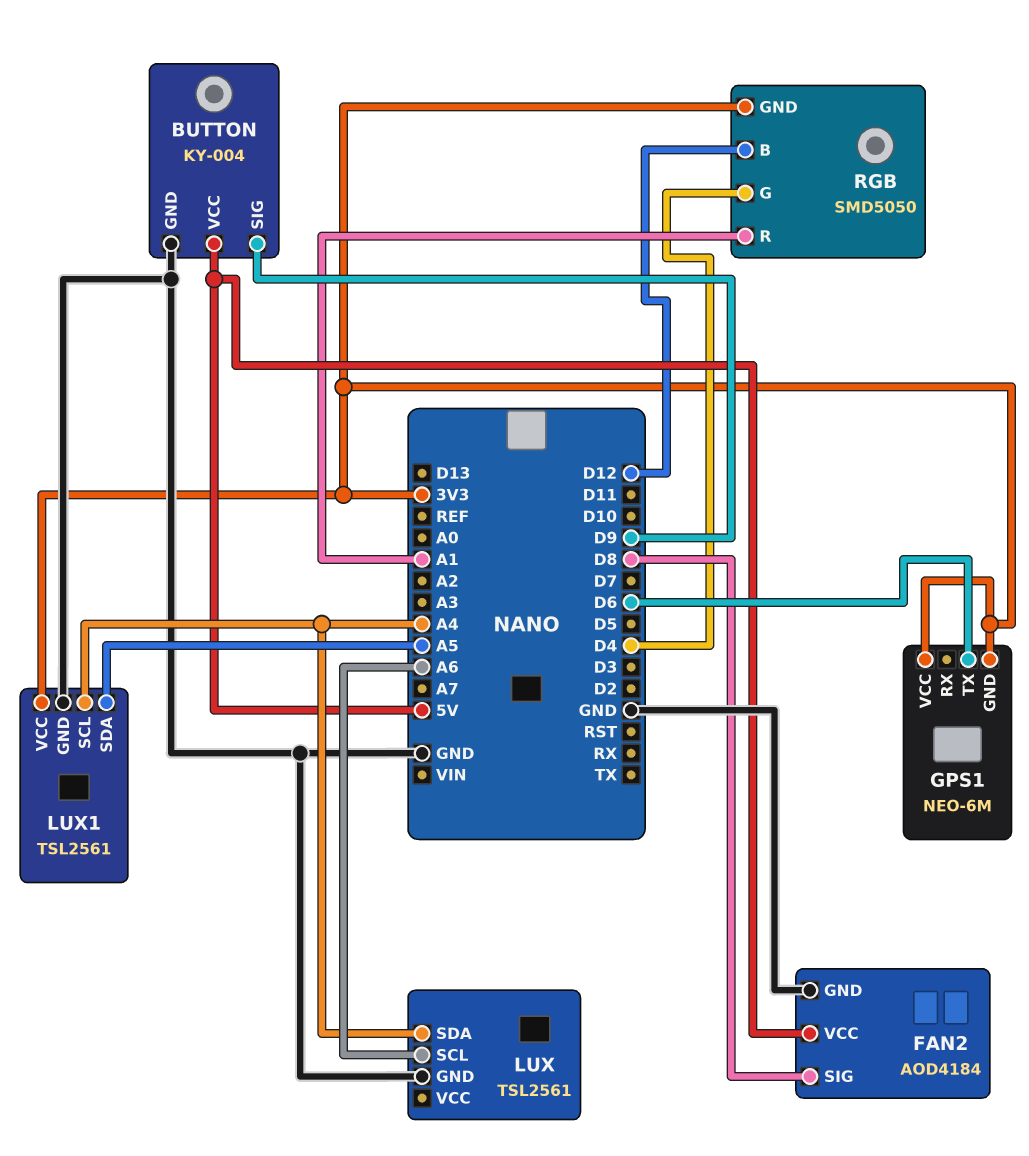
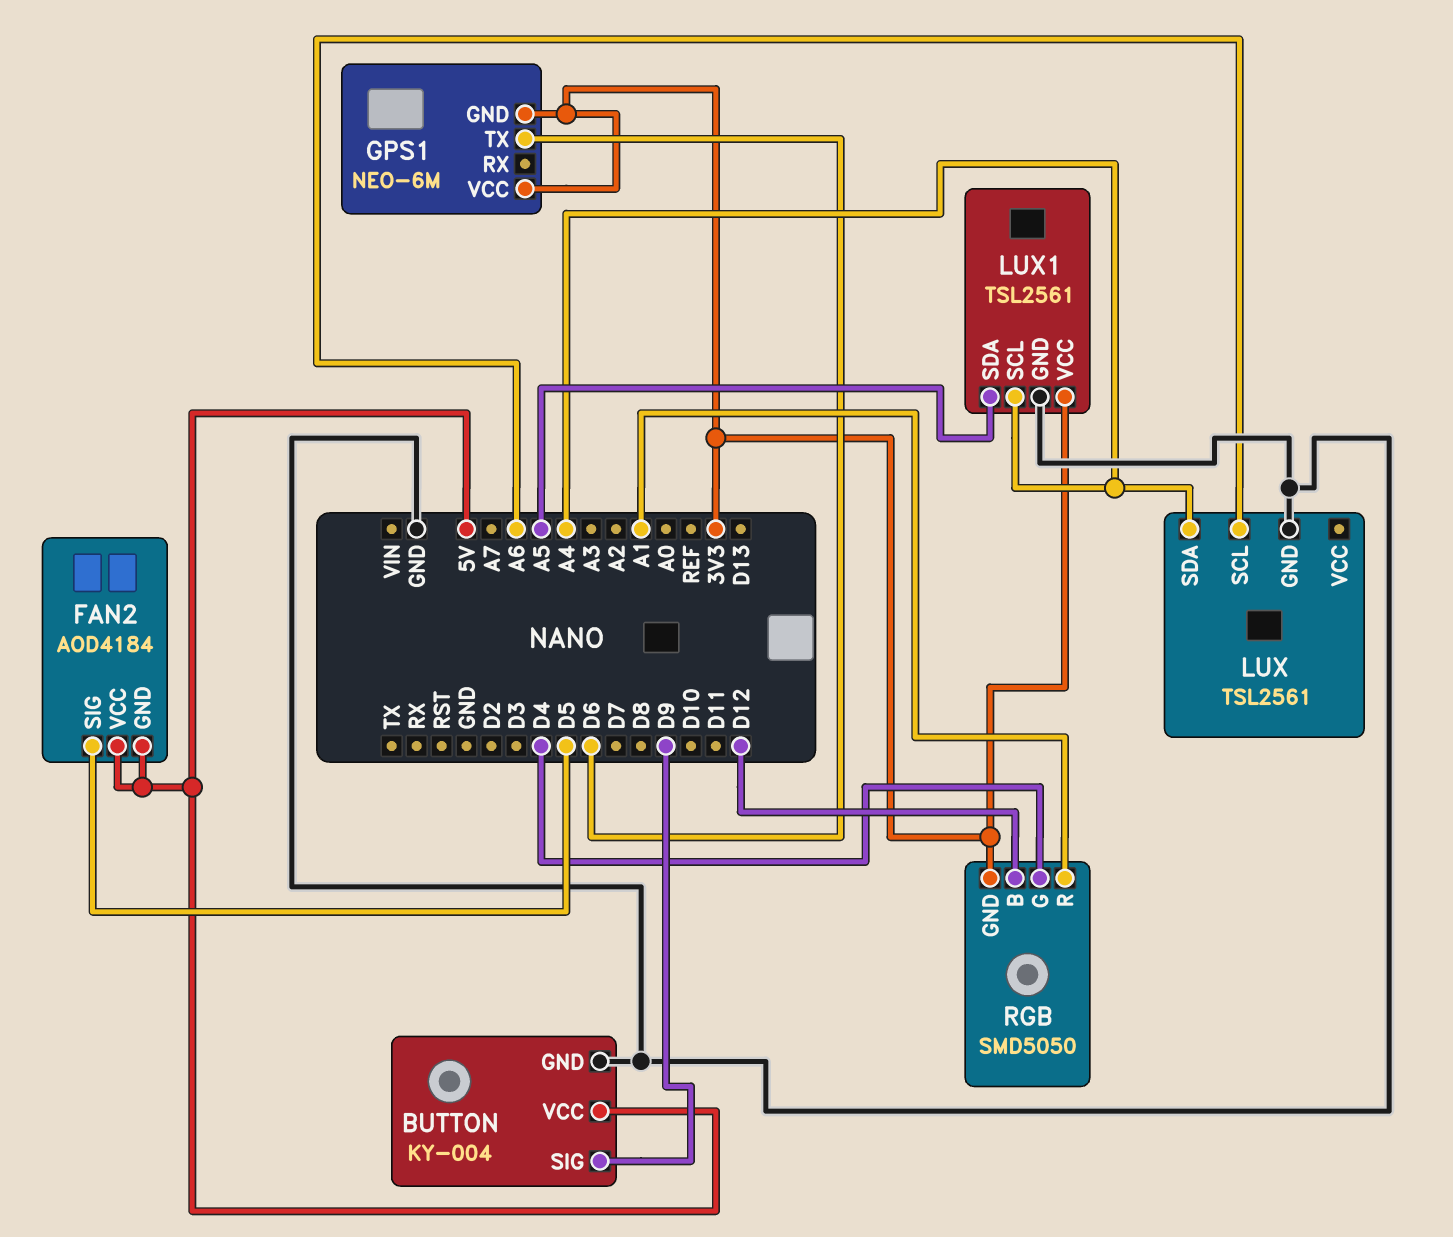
FAN2 pin GND: GND -> 5V
FAN2 pin SIG: D8 -> D5

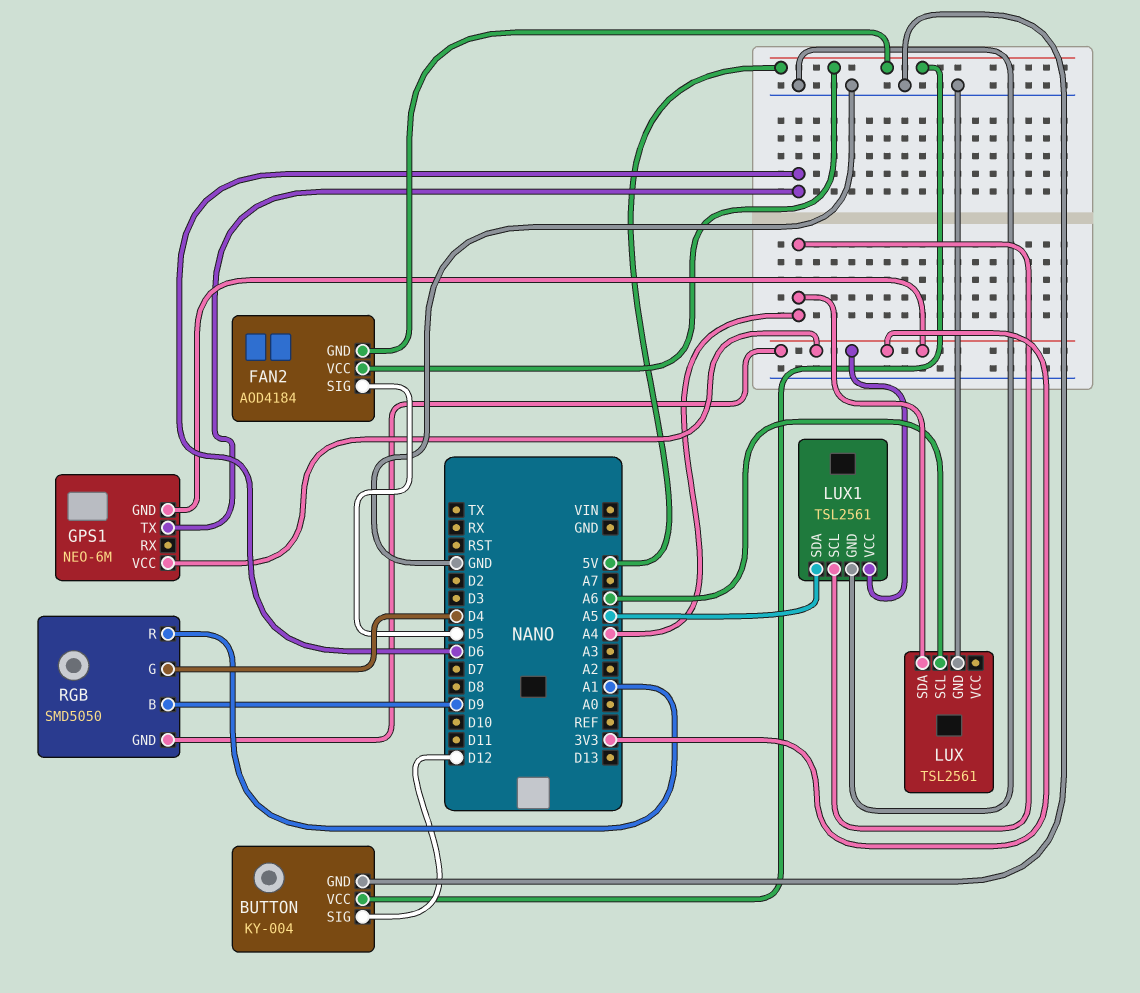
BUTTON pin SIG: D9 -> D12
RGB pin B: D12 -> D9

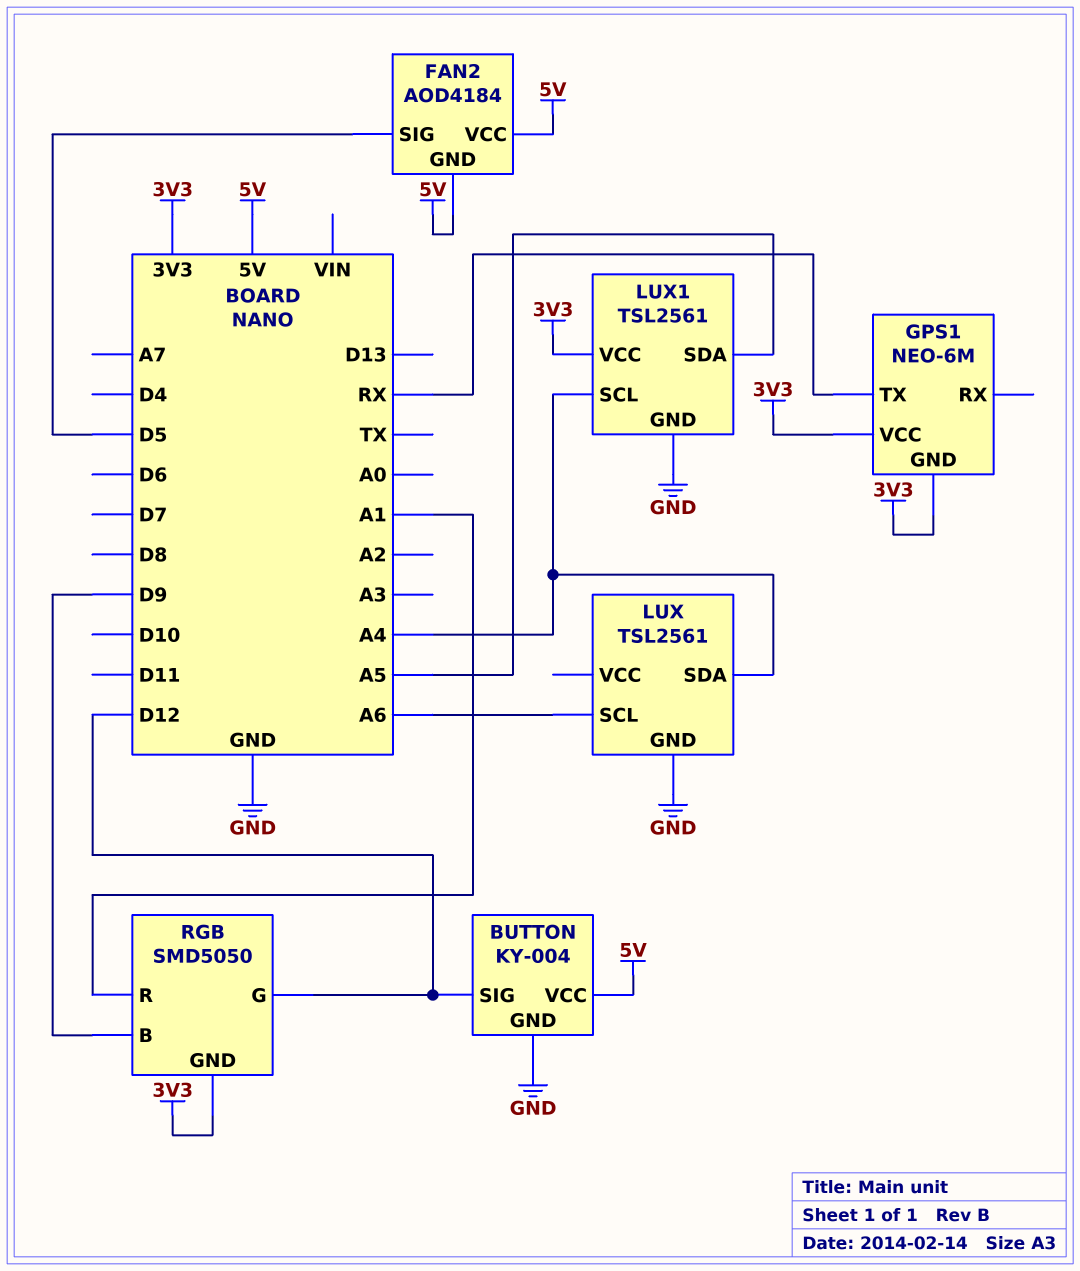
GPS1 pin TX: D6 -> RX
RGB pin G: D4 -> D12

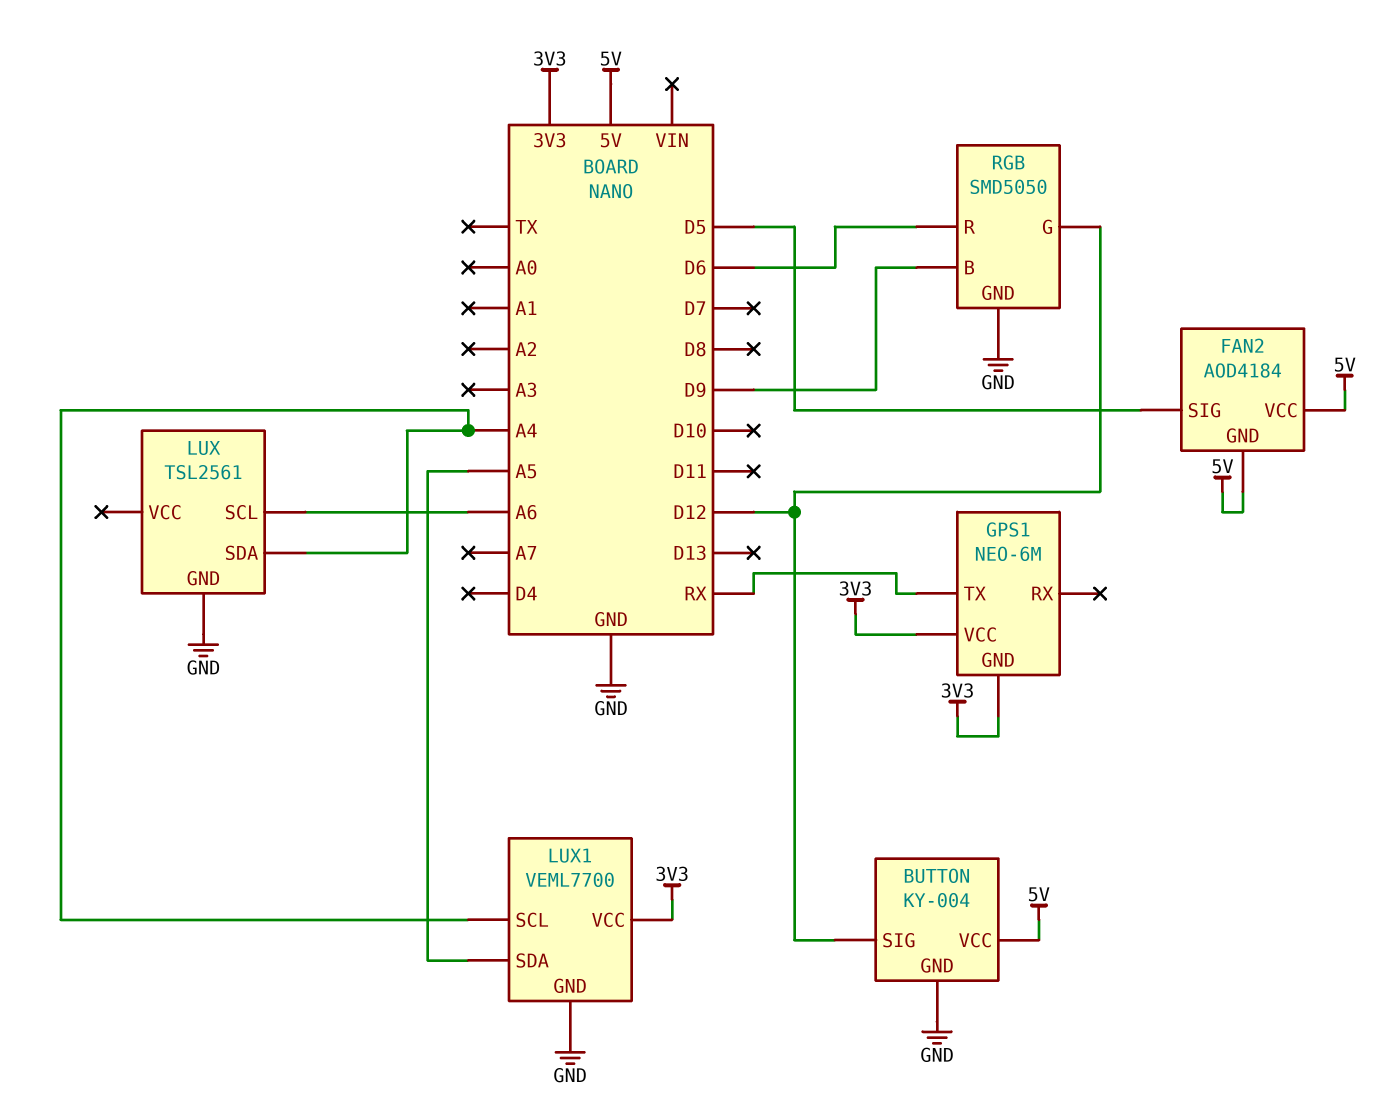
LUX1: TSL2561 -> VEML7700
RGB pin GND: 3V3 -> GND
RGB pin R: A1 -> D6

